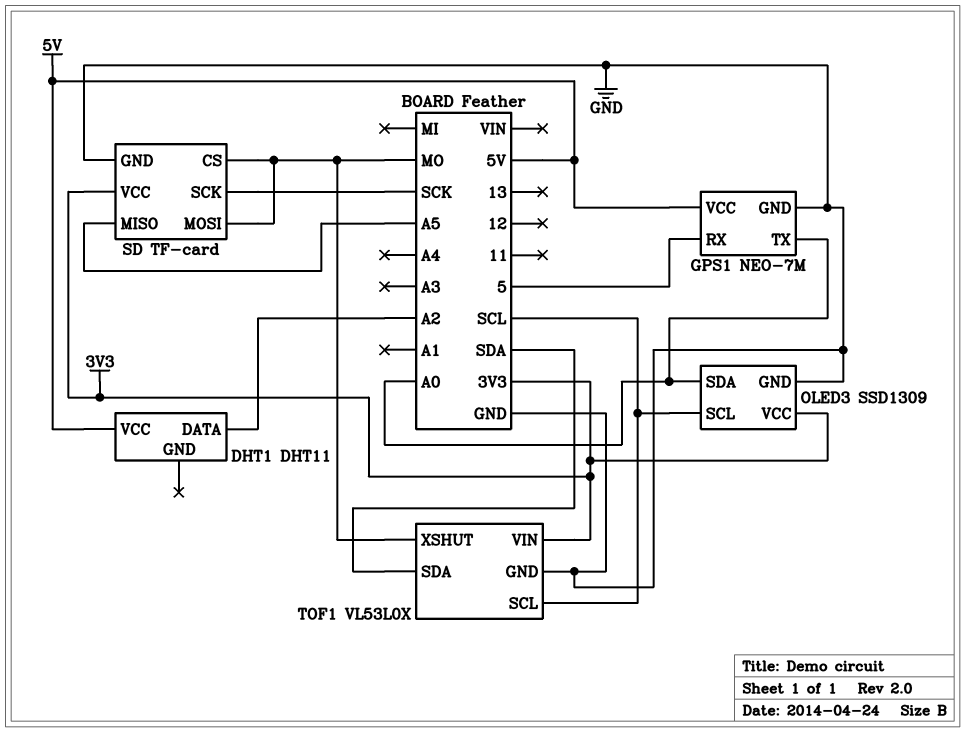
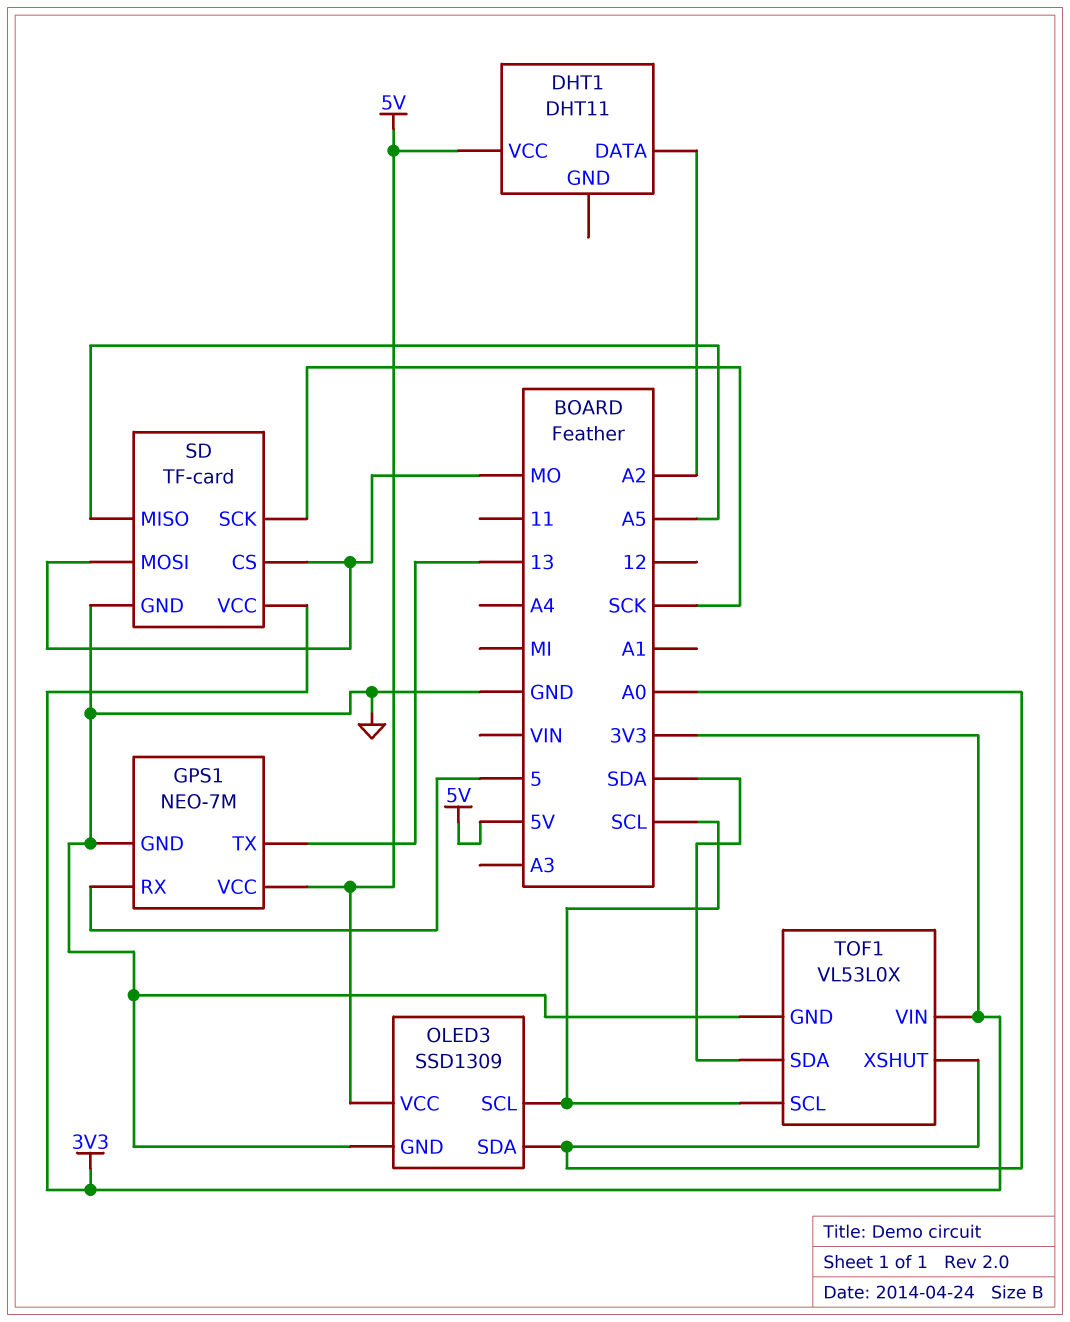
GPS1 pin TX: A0 -> 13
OLED3 pin VCC: 3V3 -> 5V
TOF1 pin XSHUT: MO -> A0

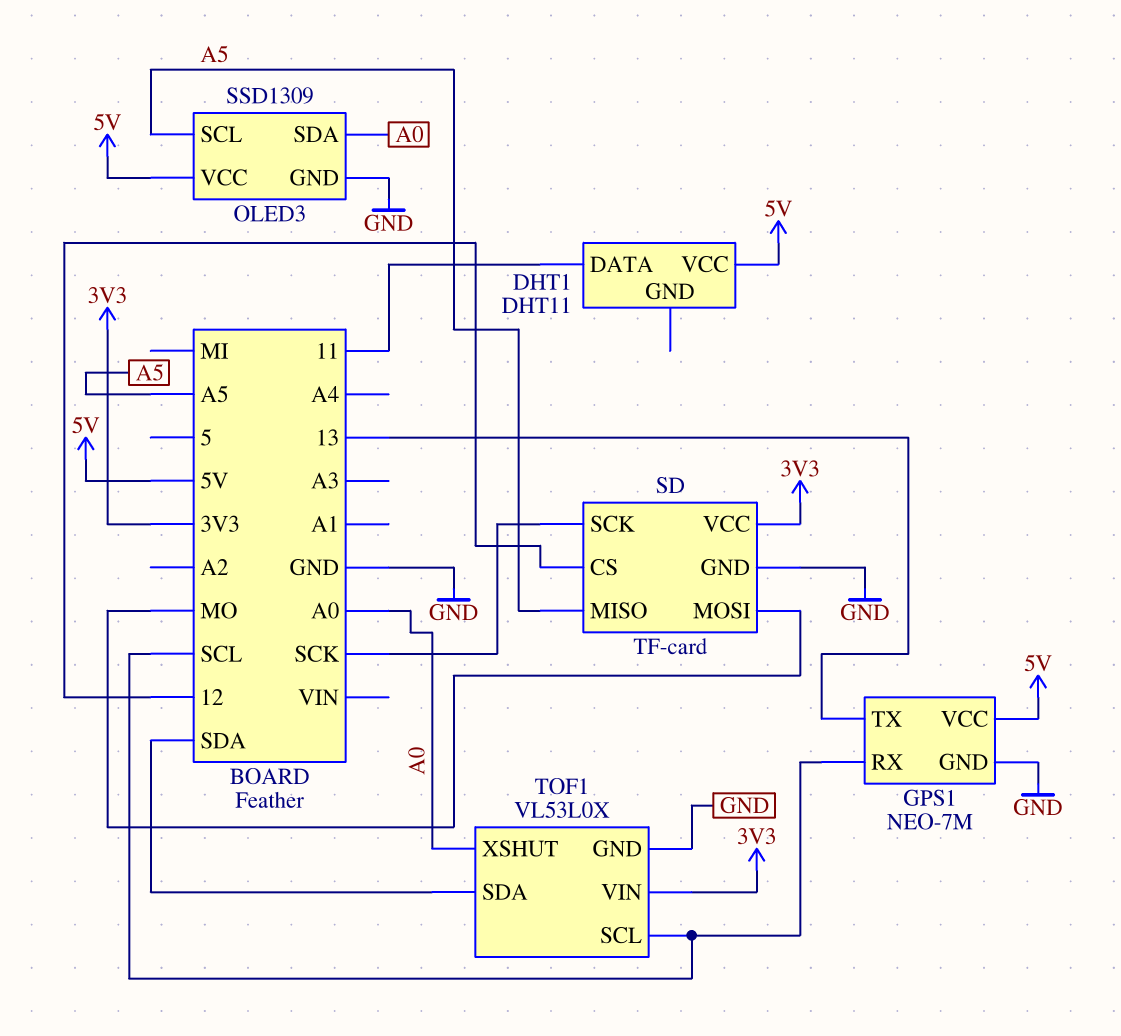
DHT1 pin DATA: A2 -> 11
GPS1 pin RX: 5 -> SCL
OLED3 pin SCL: SCL -> A5
SD pin CS: MO -> 12

